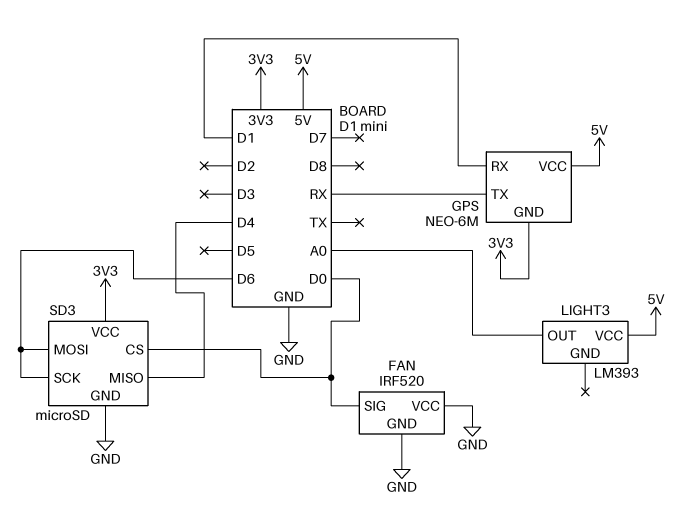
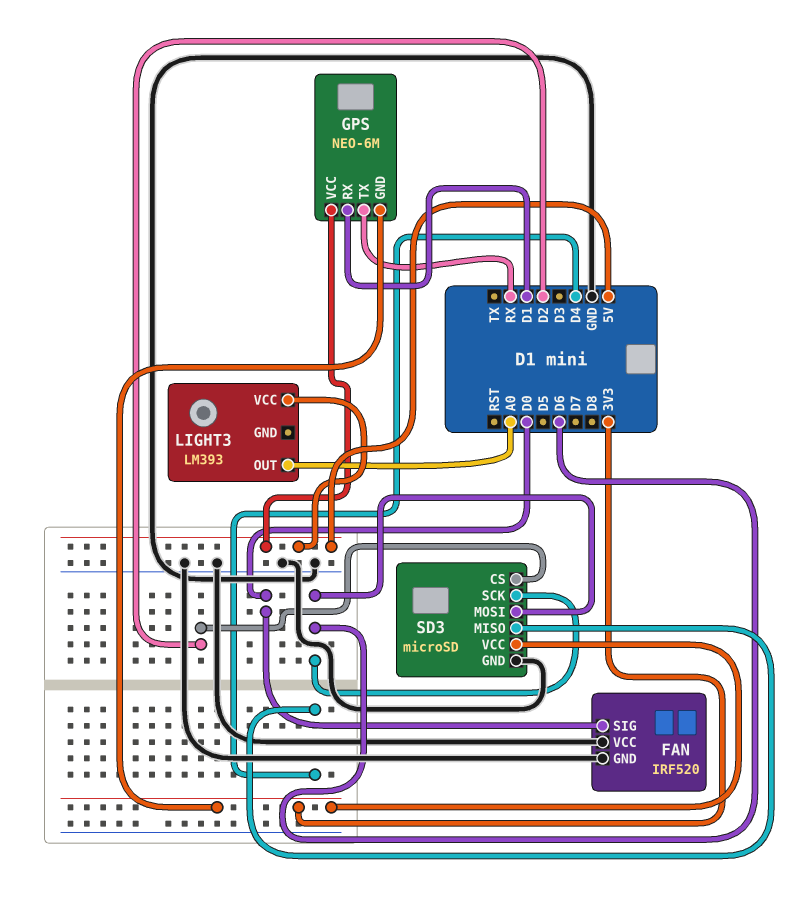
SD3 pin CS: D0 -> D2

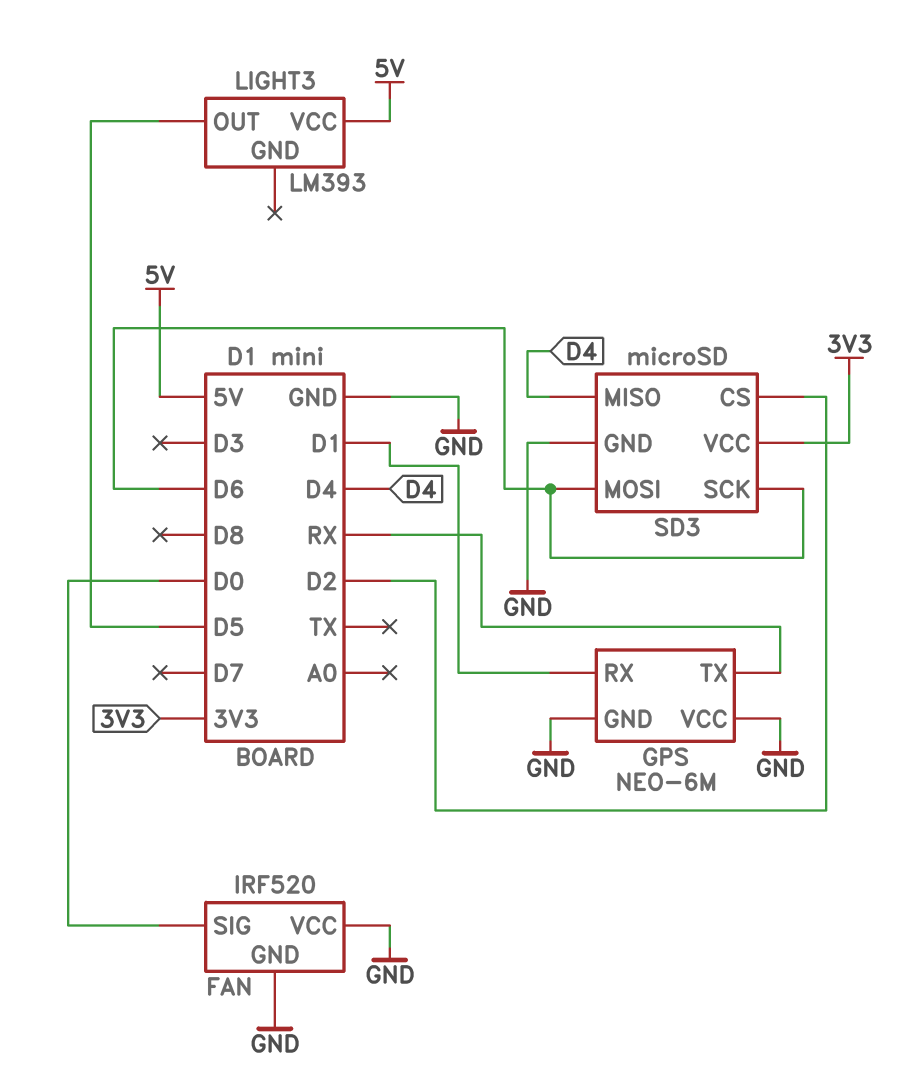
GPS pin GND: 3V3 -> GND
GPS pin VCC: 5V -> GND
LIGHT3 pin OUT: A0 -> D5

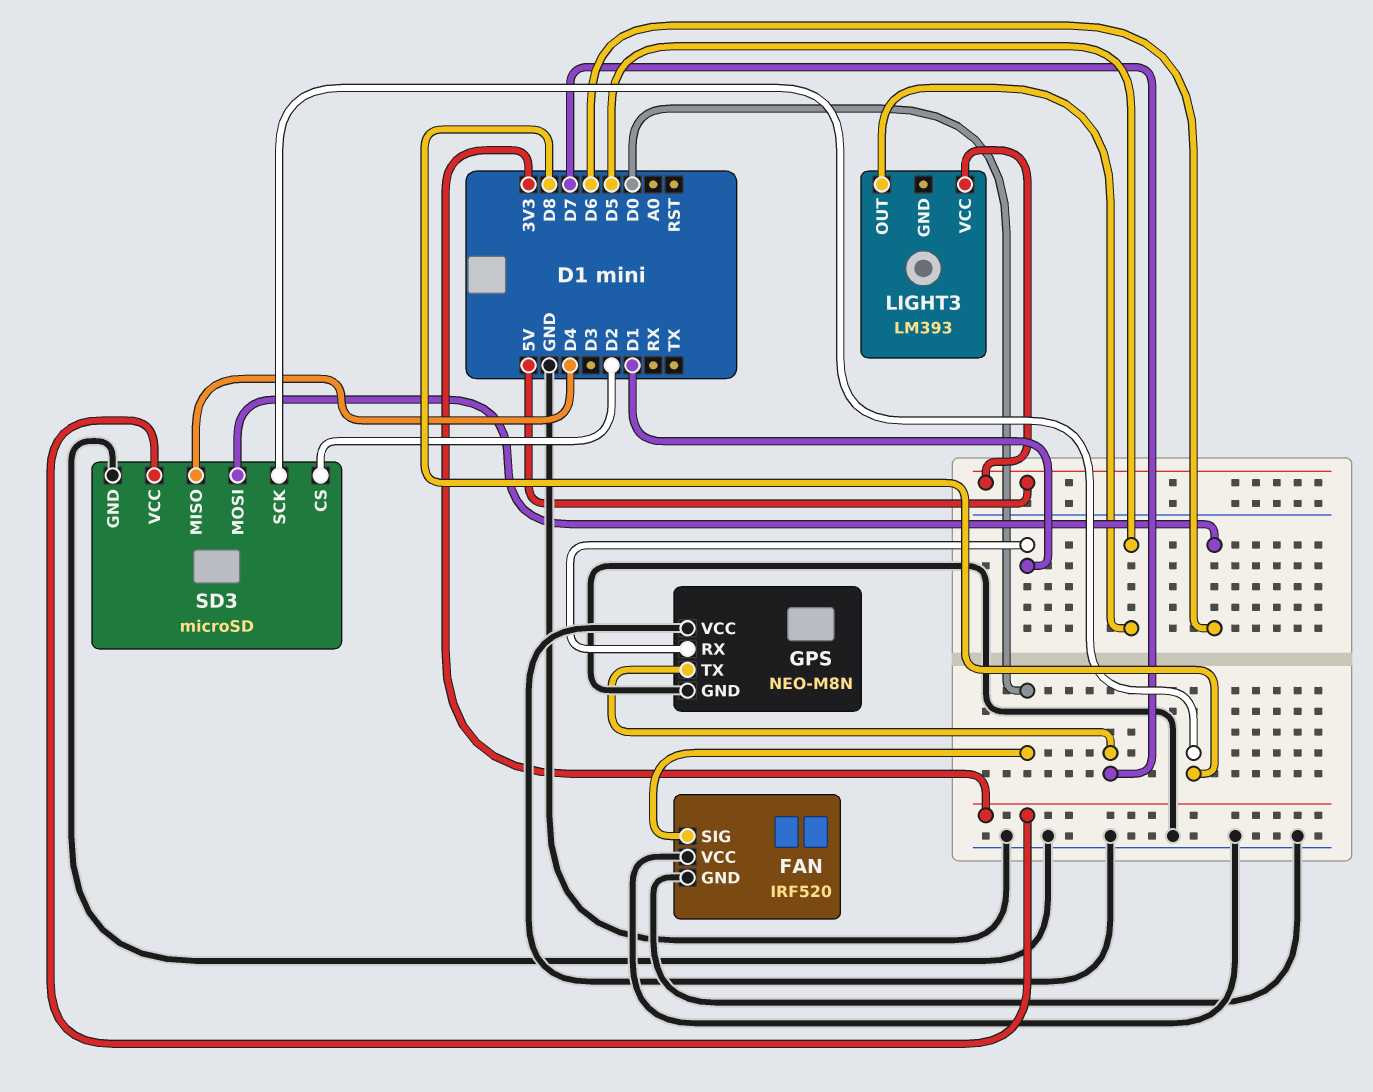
GPS: NEO-6M -> NEO-M8N
GPS pin TX: RX -> D7
SD3 pin SCK: D6 -> D8

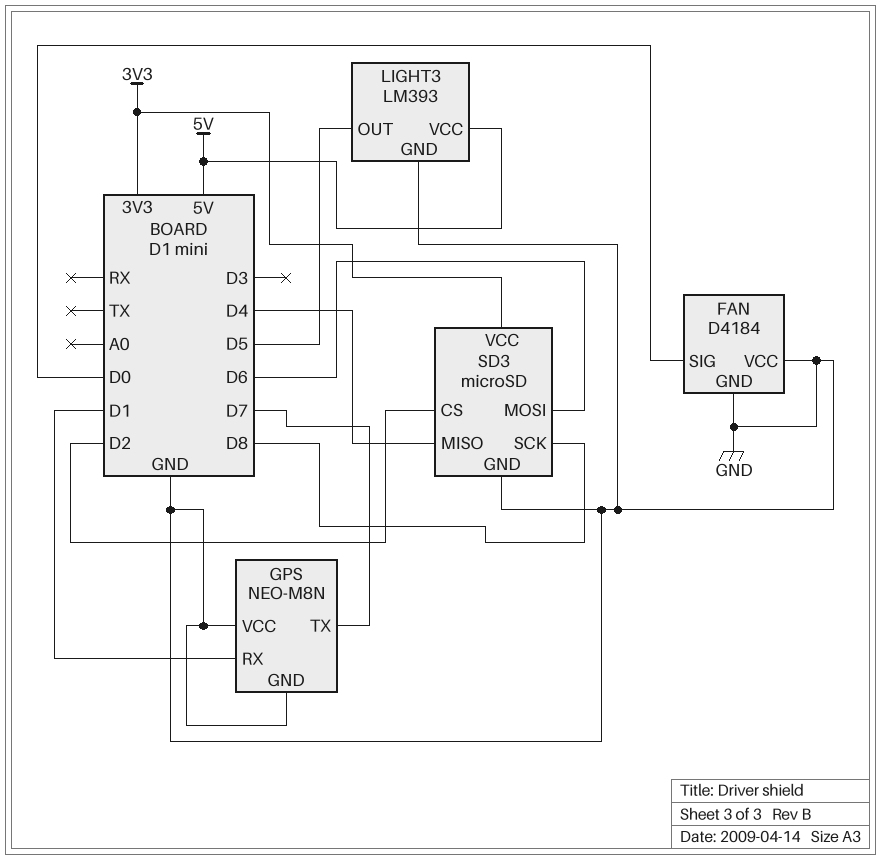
FAN: IRF520 -> D4184
LIGHT3 pin GND: none -> GND

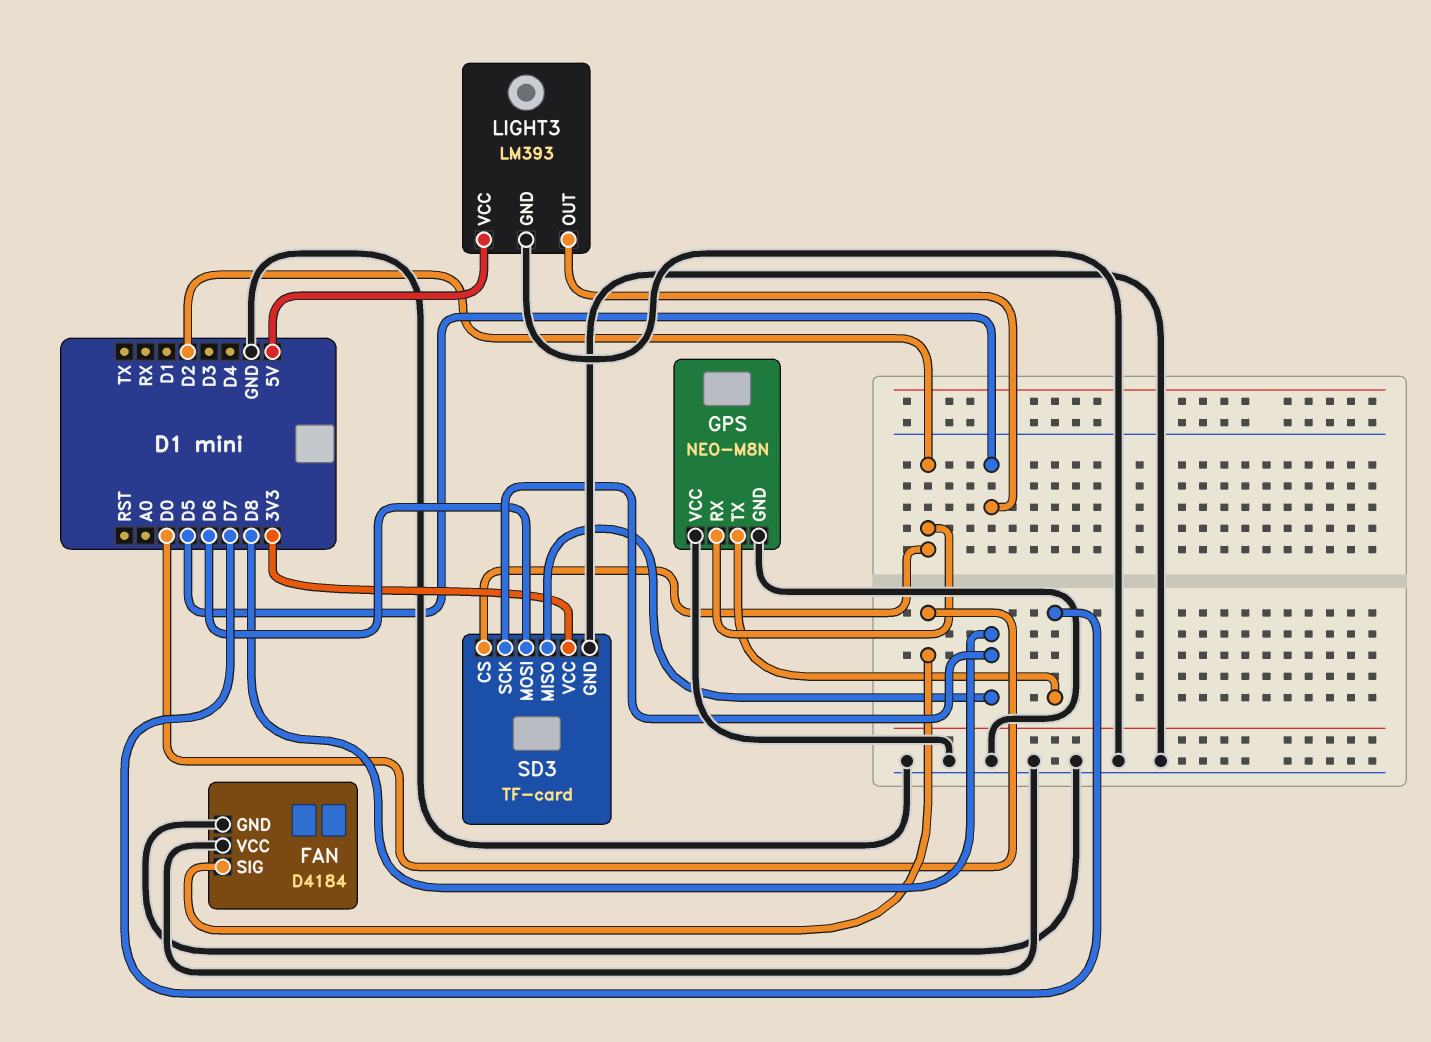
GPS pin RX: D1 -> D2
SD3: microSD -> TF-card
SD3 pin MISO: D4 -> D8

